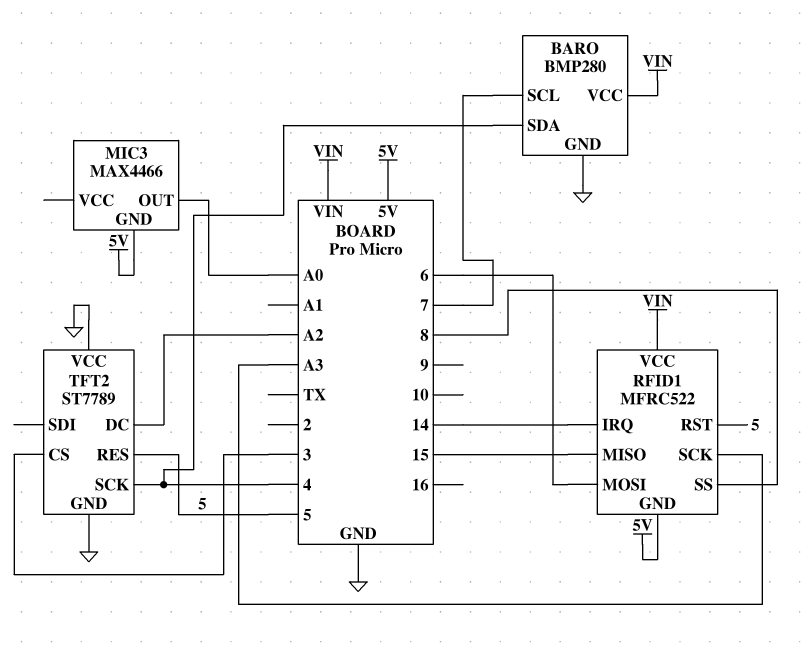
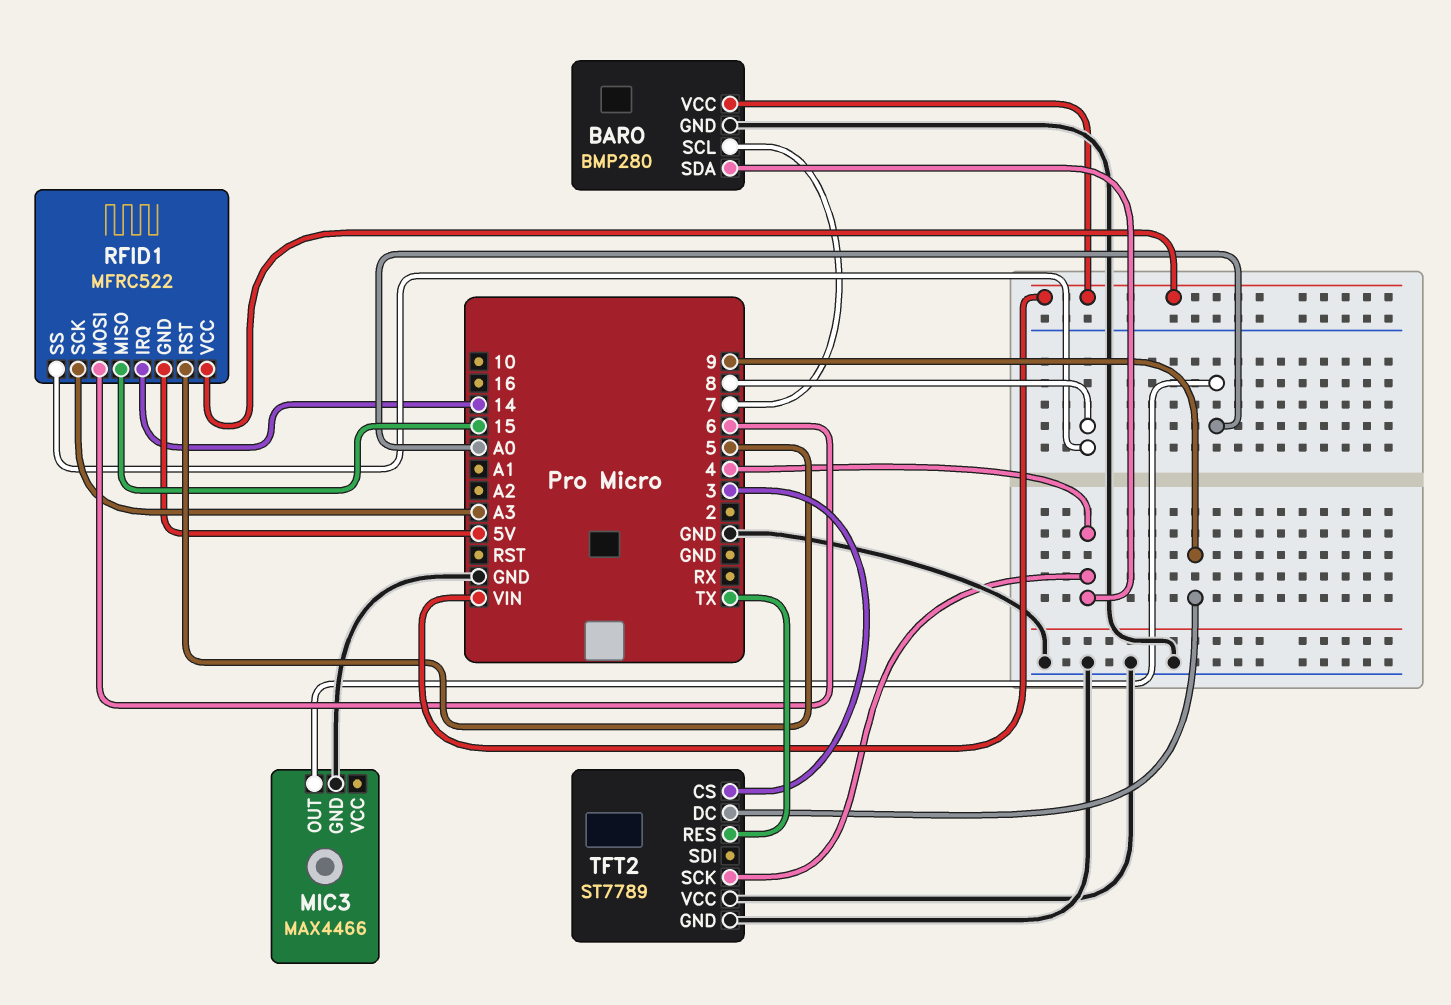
MIC3 pin GND: 5V -> GND
TFT2 pin DC: A2 -> 9
TFT2 pin RES: 5 -> TX

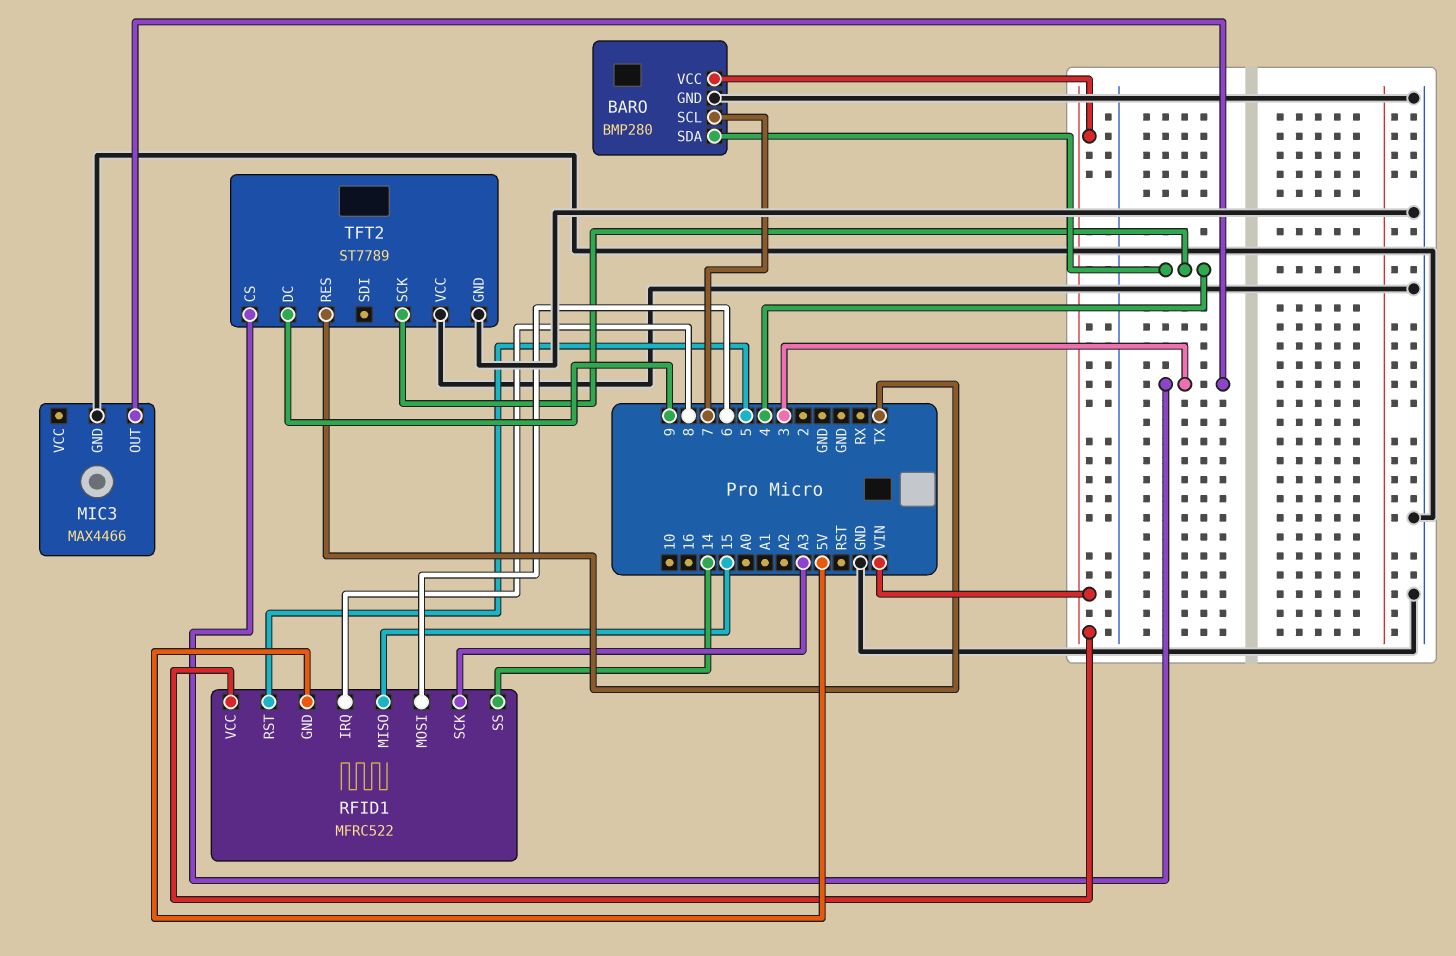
MIC3 pin OUT: A0 -> 3
RFID1 pin IRQ: 14 -> 8
RFID1 pin SS: 8 -> 14

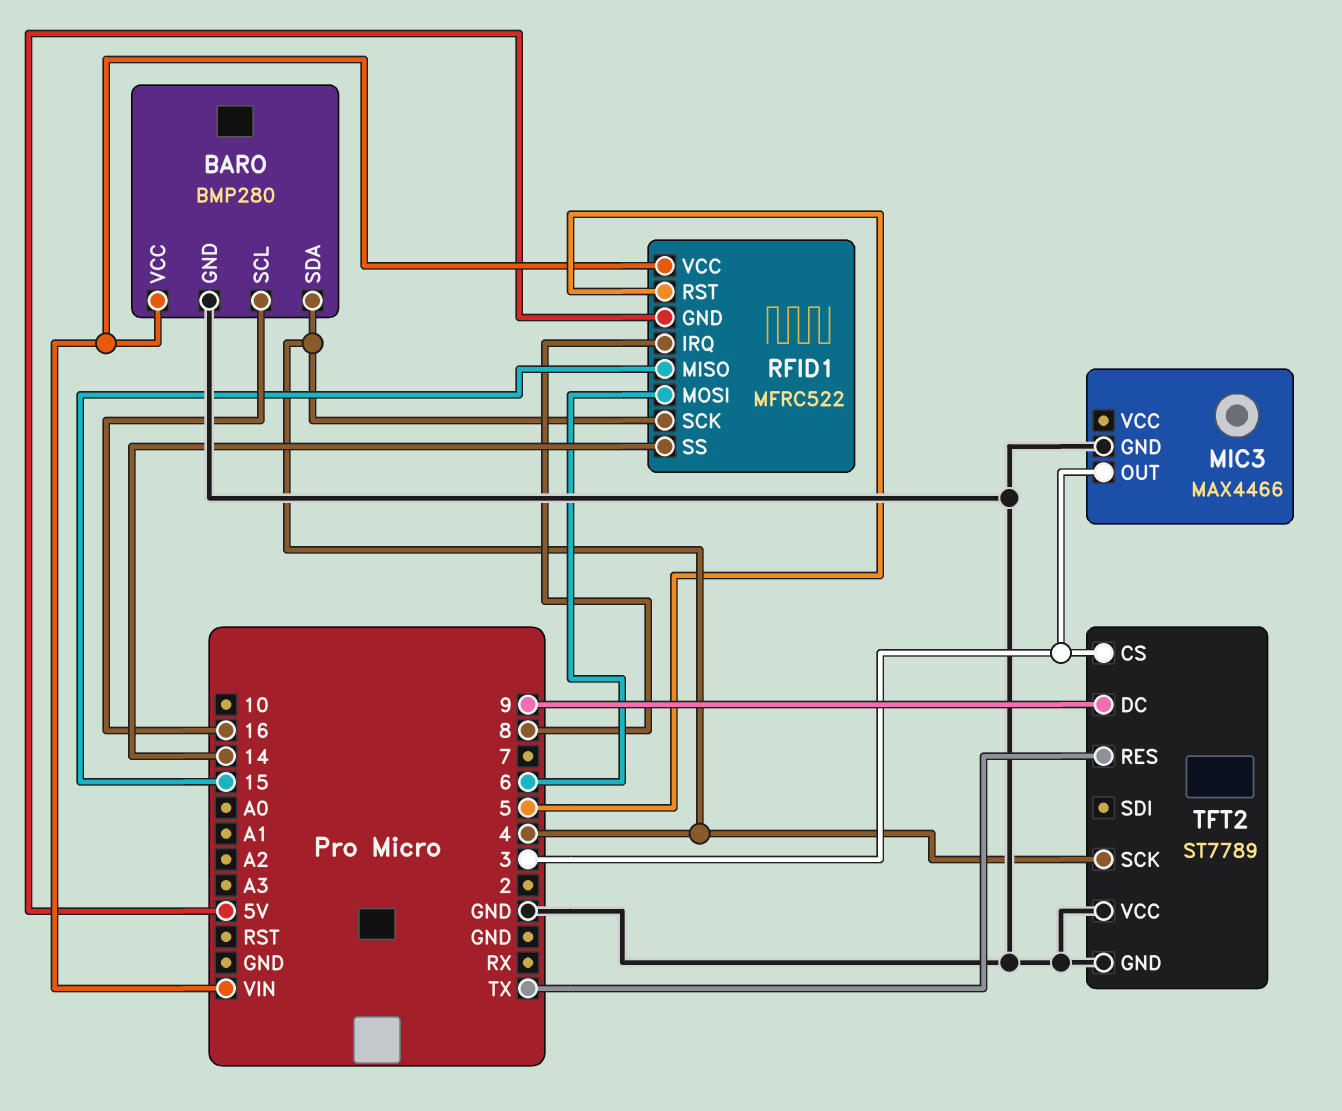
BARO pin SCL: 7 -> 16
RFID1 pin SCK: A3 -> 4

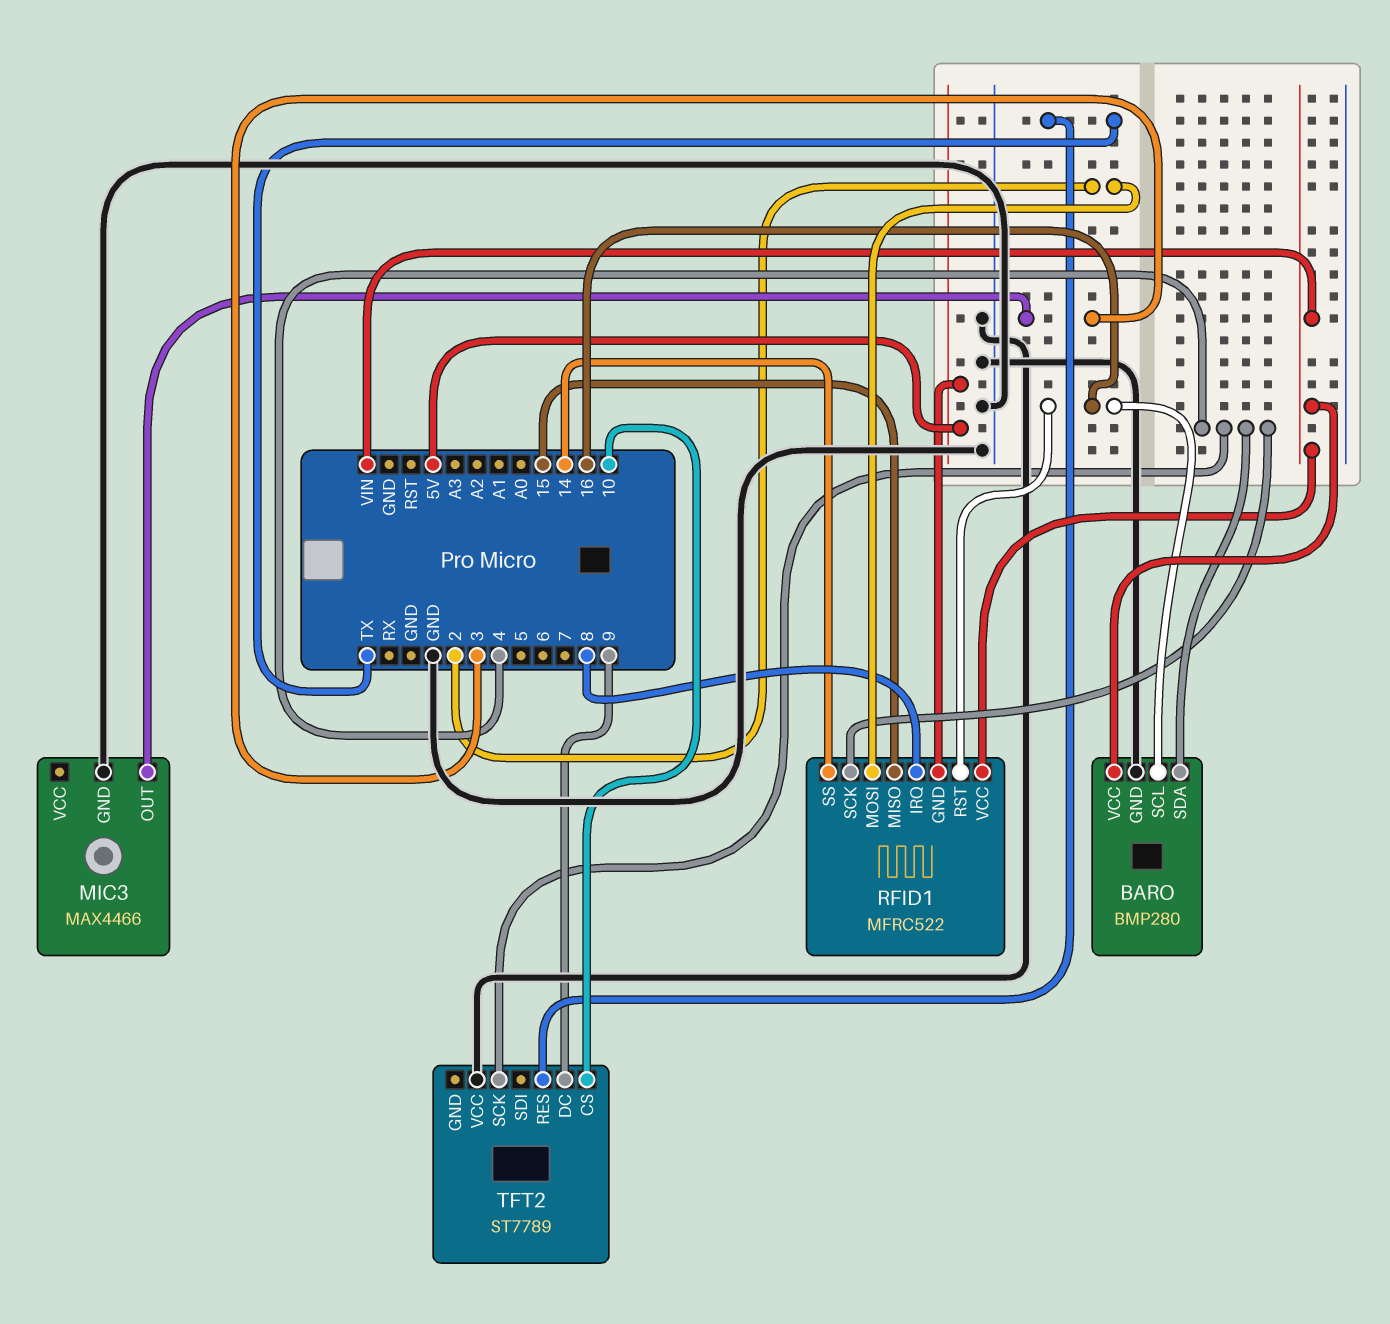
RFID1 pin MOSI: 6 -> 2
RFID1 pin RST: 5 -> 16
TFT2 pin CS: 3 -> 10
TFT2 pin GND: GND -> none

